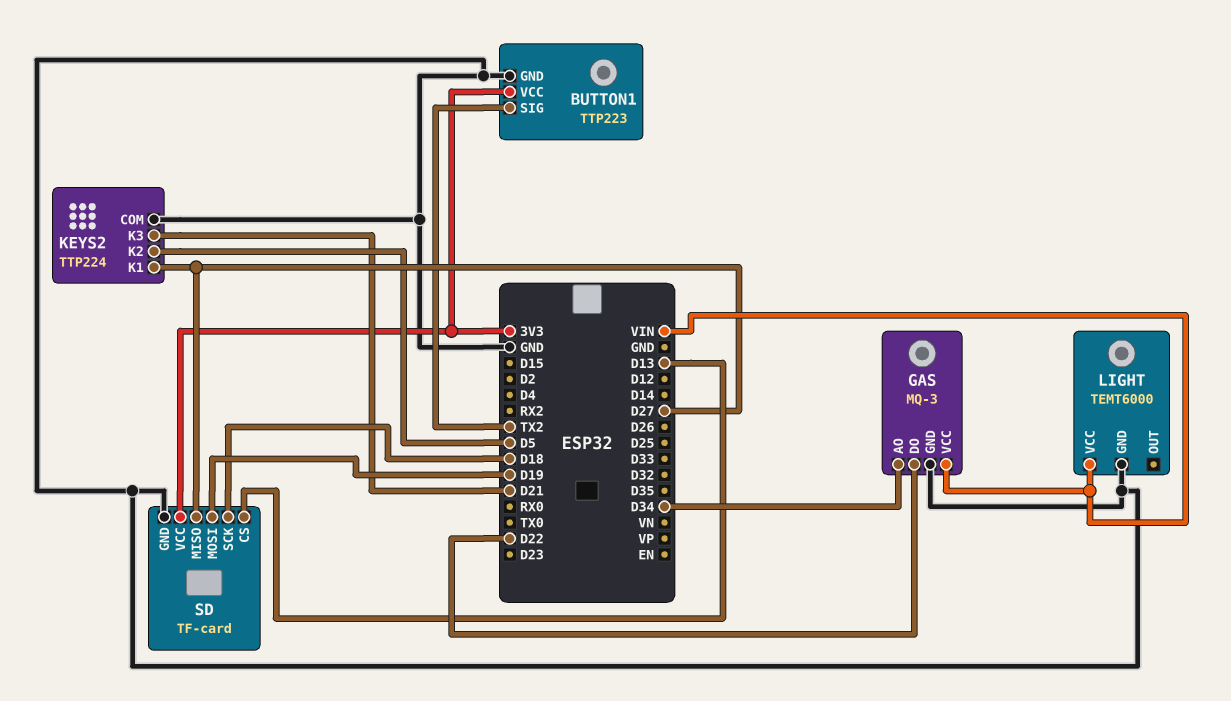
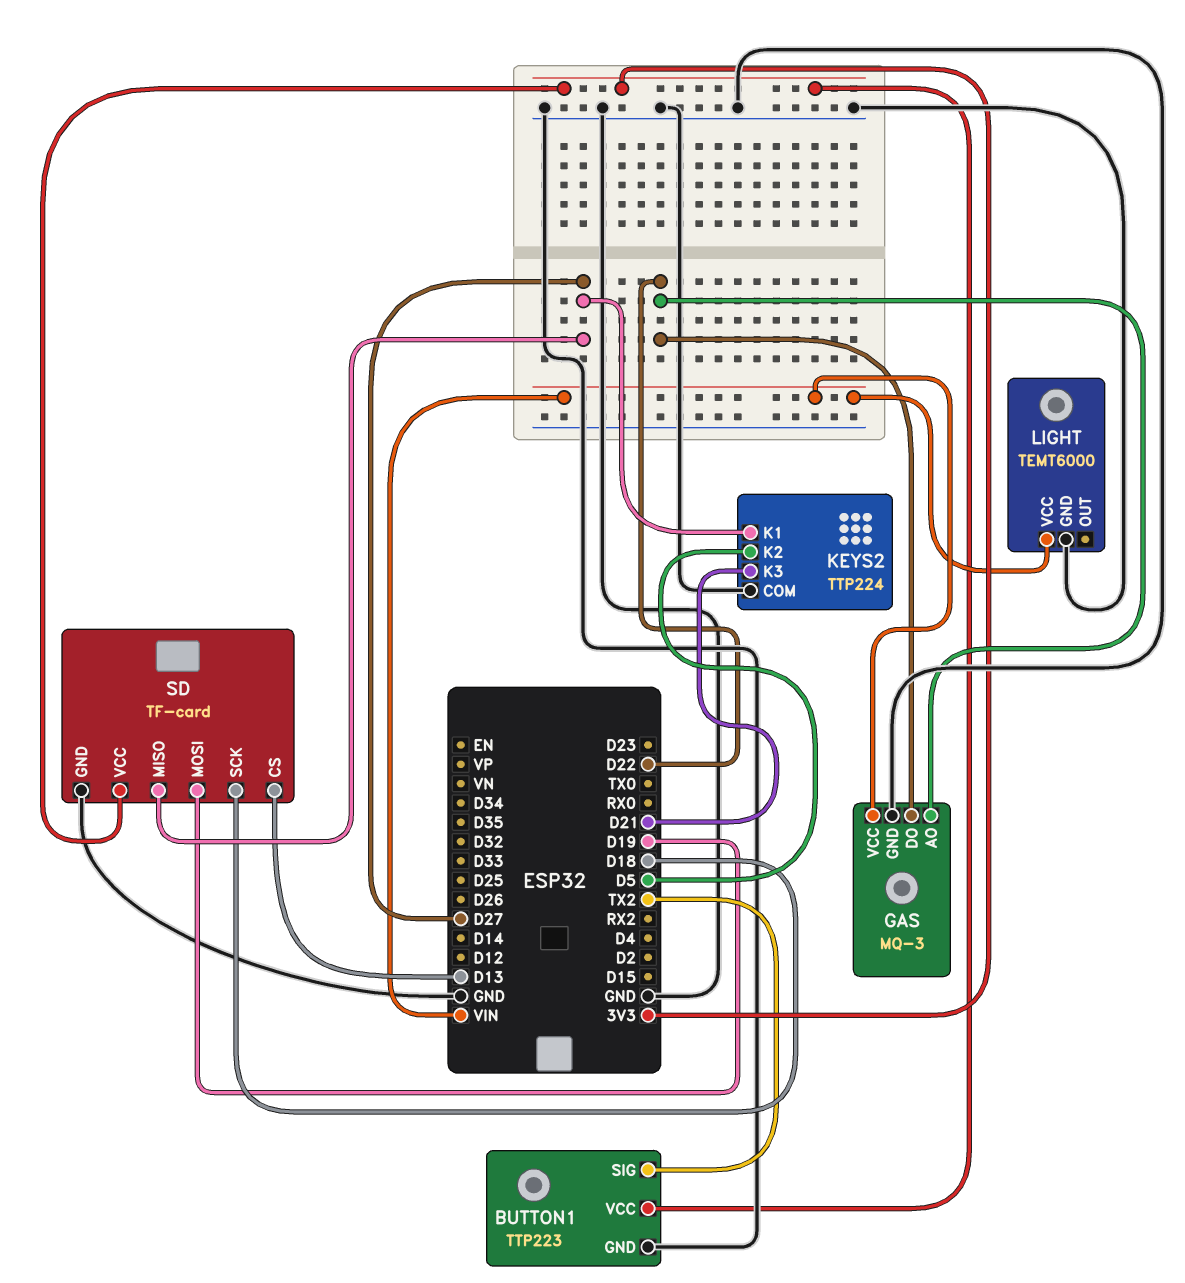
GAS pin AO: D34 -> D22

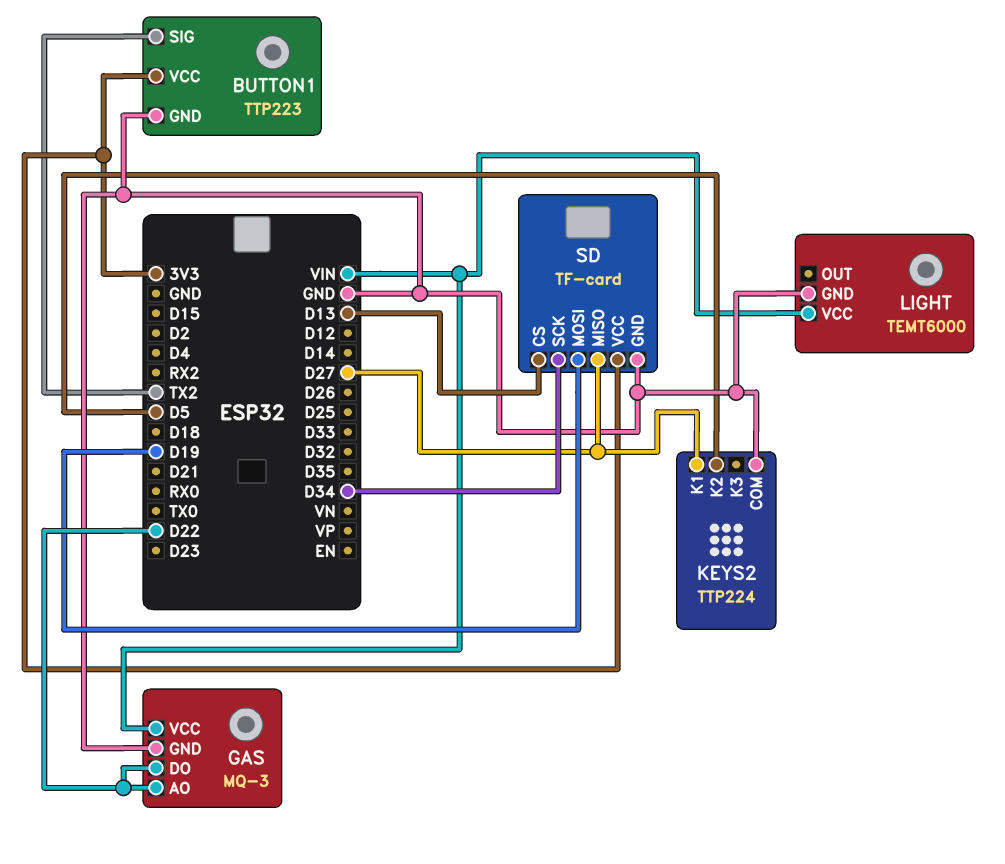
KEYS2 pin K3: D21 -> none
SD pin SCK: D18 -> D34

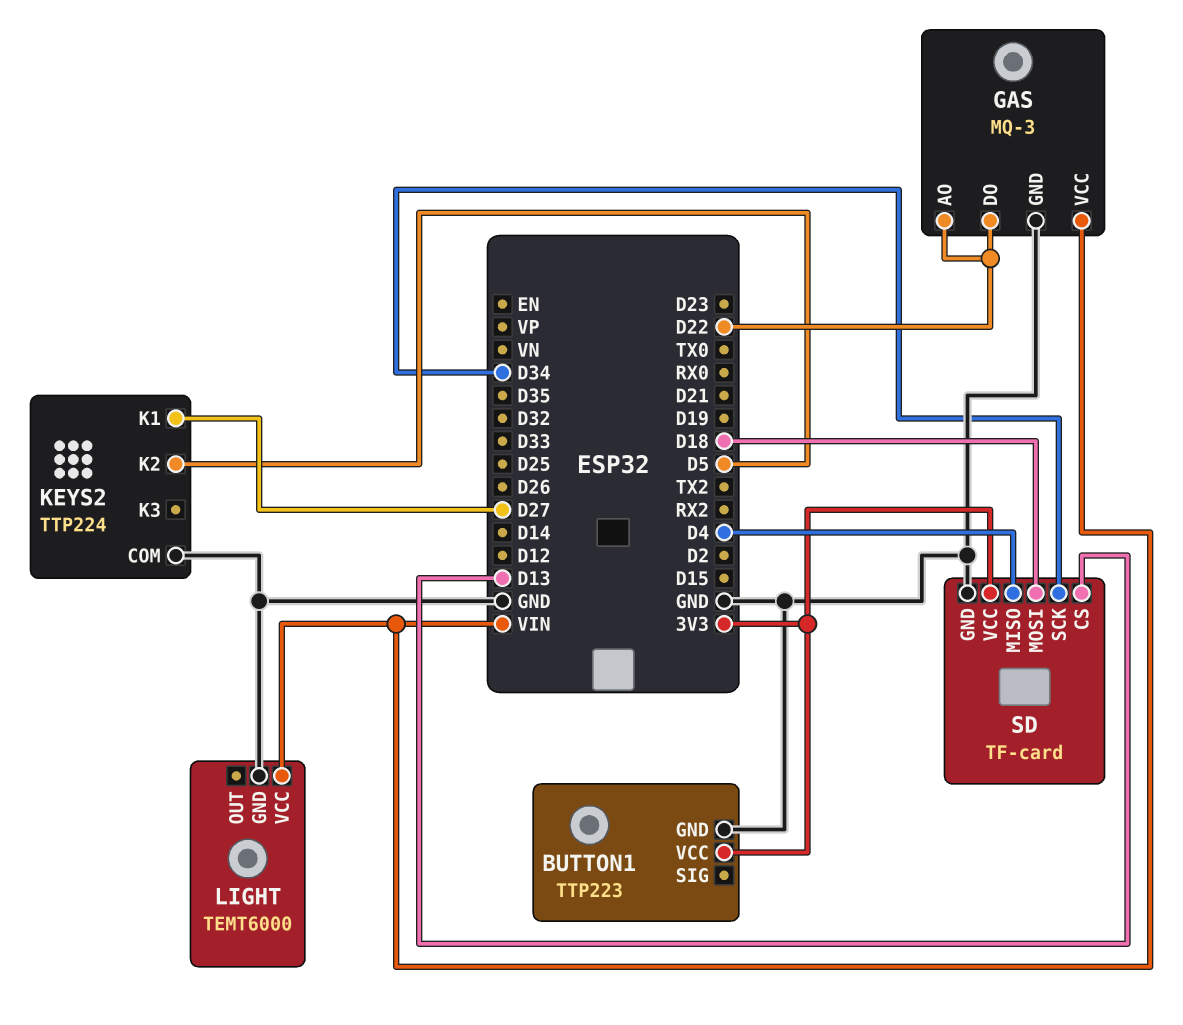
BUTTON1 pin SIG: TX2 -> none
SD pin MISO: D27 -> D4
SD pin MOSI: D19 -> D18

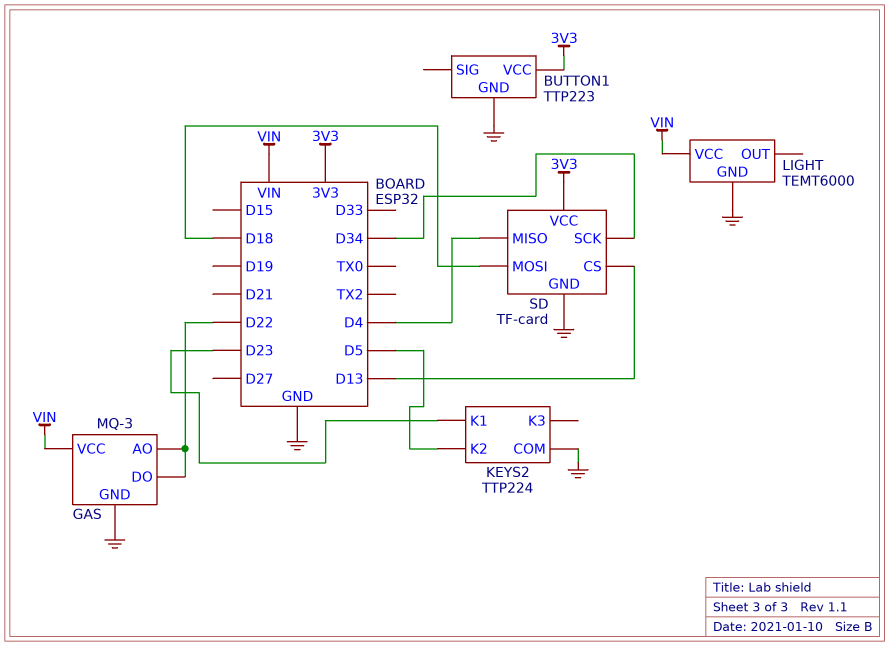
KEYS2 pin K1: D27 -> D23

